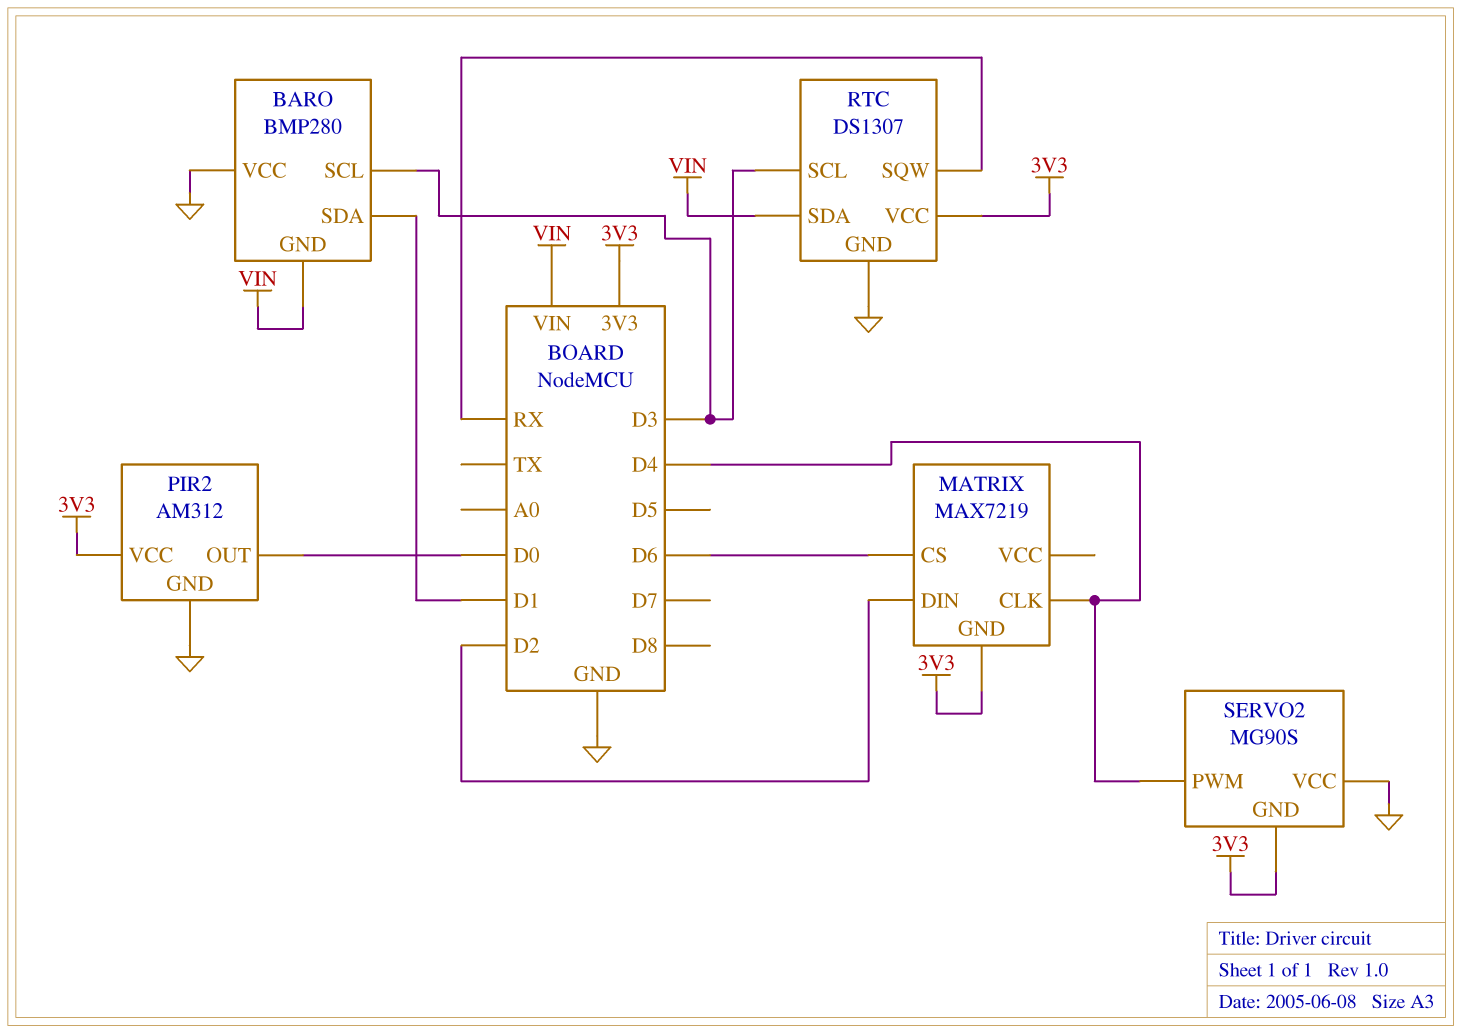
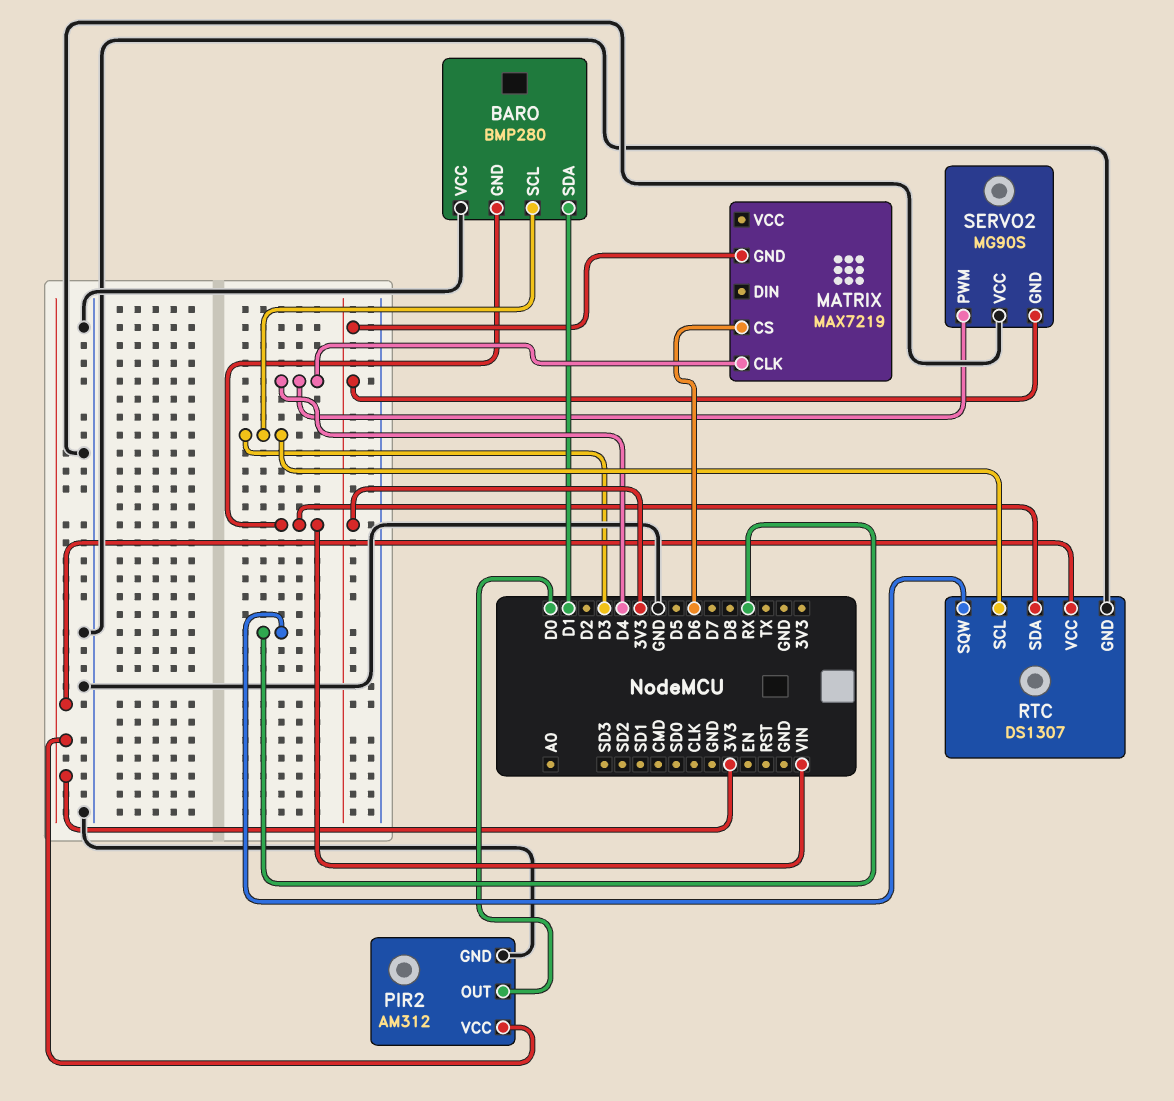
MATRIX pin DIN: D2 -> none

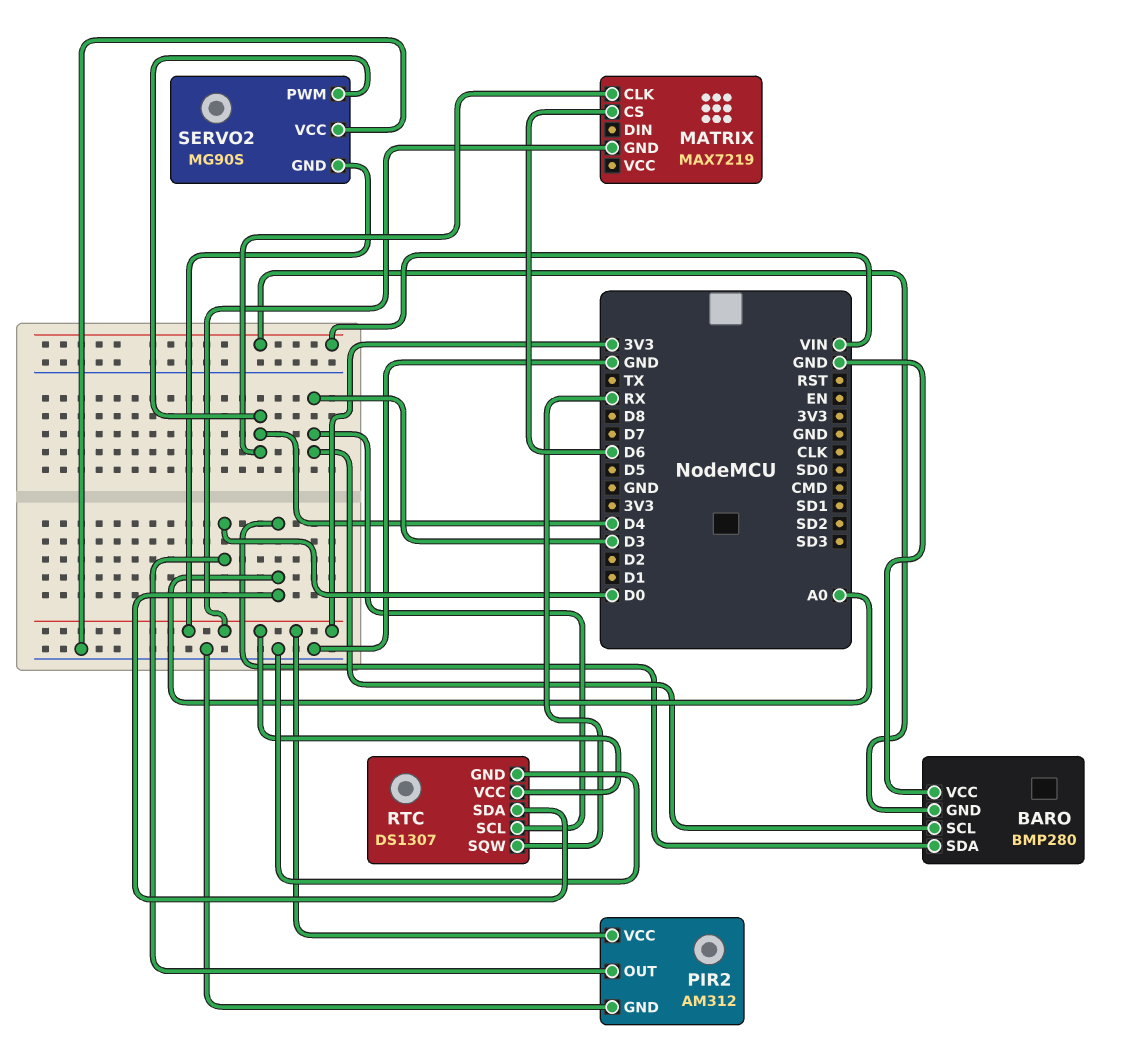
BARO pin SDA: D1 -> A0
RTC pin SDA: VIN -> A0

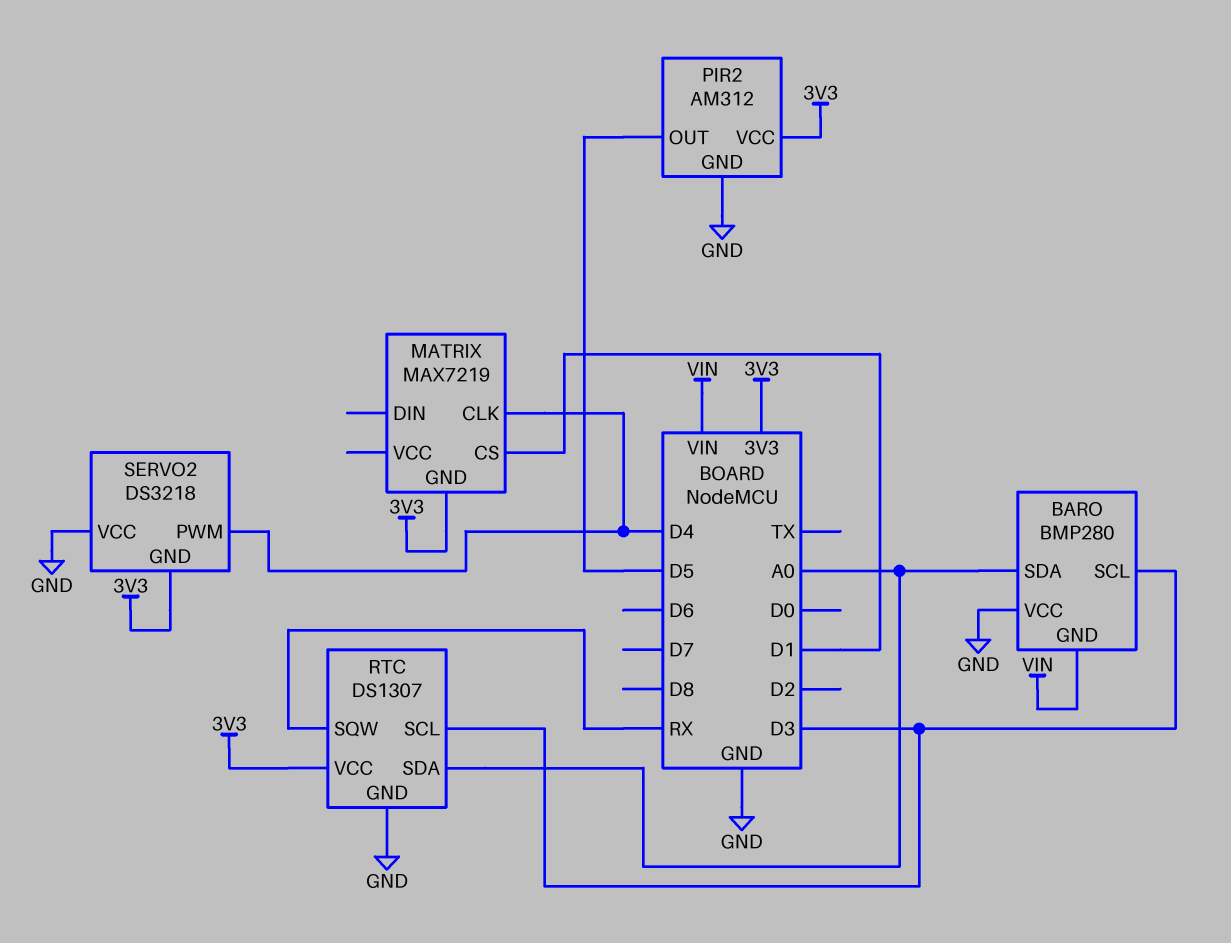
MATRIX pin CS: D6 -> D1
PIR2 pin OUT: D0 -> D5
SERVO2: MG90S -> DS3218

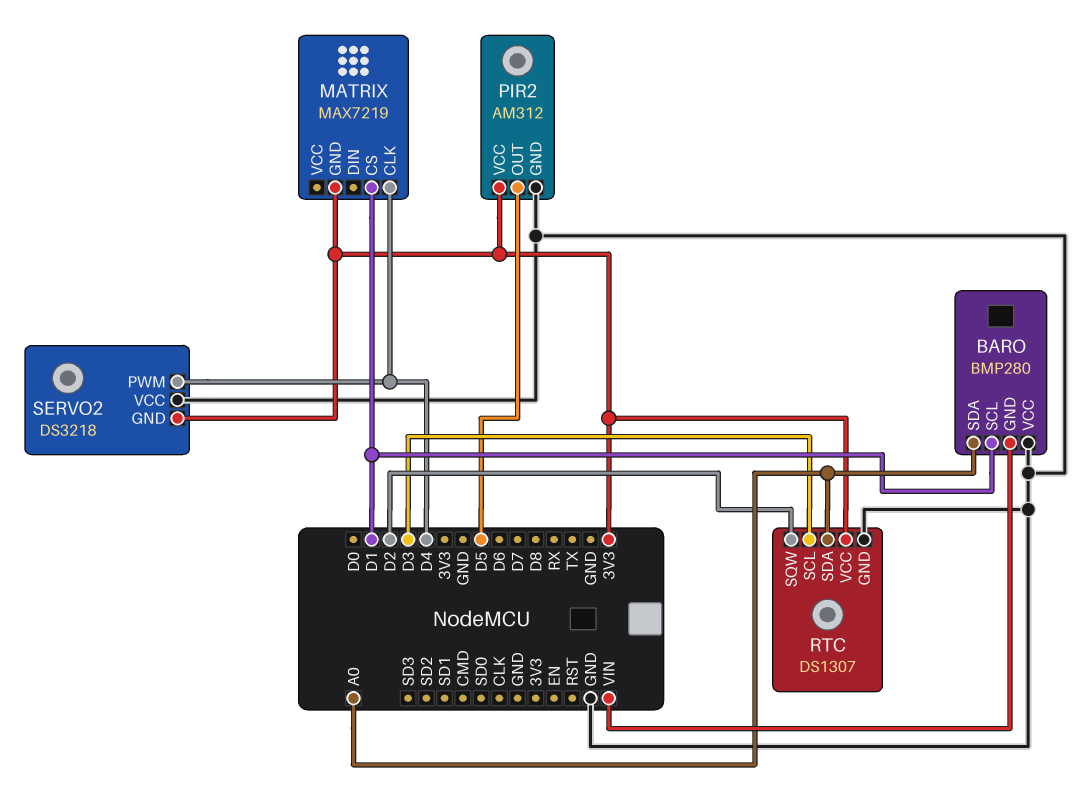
BARO pin SCL: D3 -> D1
RTC pin SQW: RX -> D2

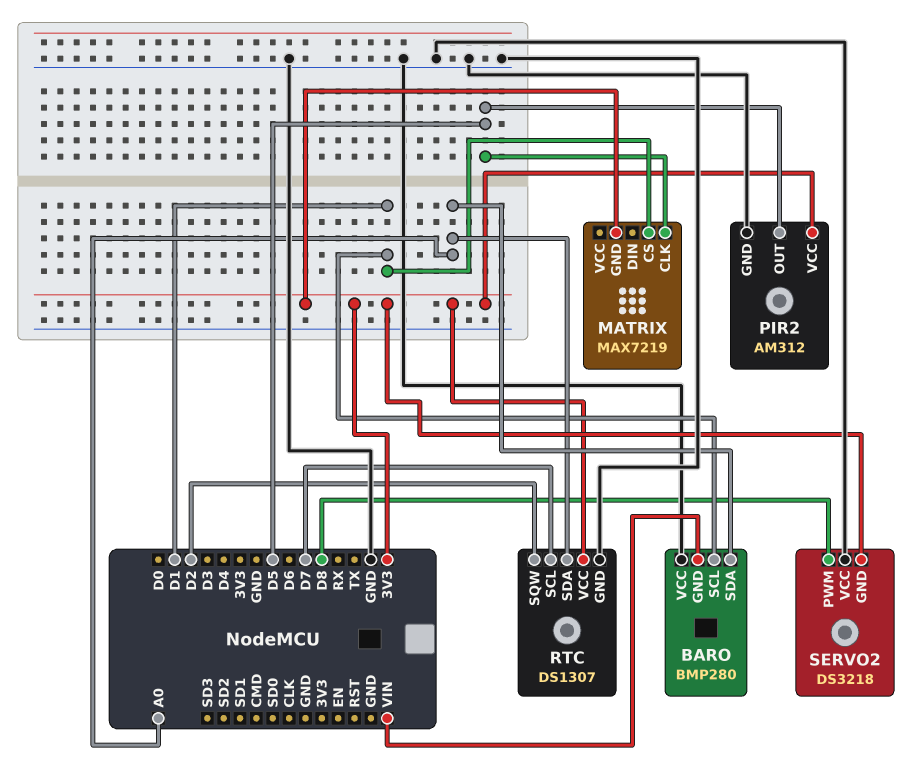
MATRIX pin CLK: D4 -> D5
RTC pin SCL: D3 -> D7
SERVO2 pin PWM: D4 -> D8

